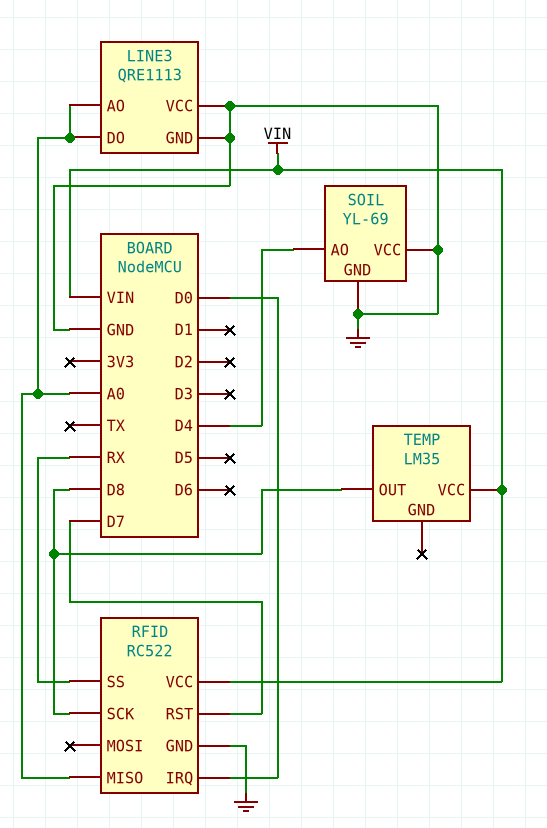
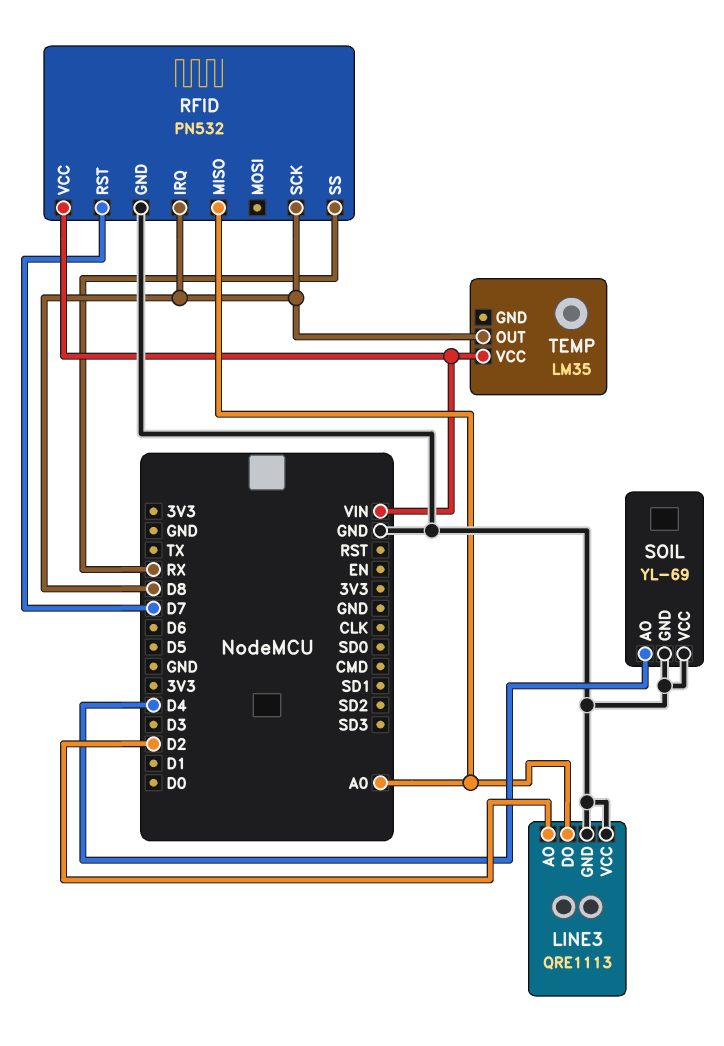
LINE3 pin AO: A0 -> D2
RFID: RC522 -> PN532
RFID pin IRQ: D0 -> D8

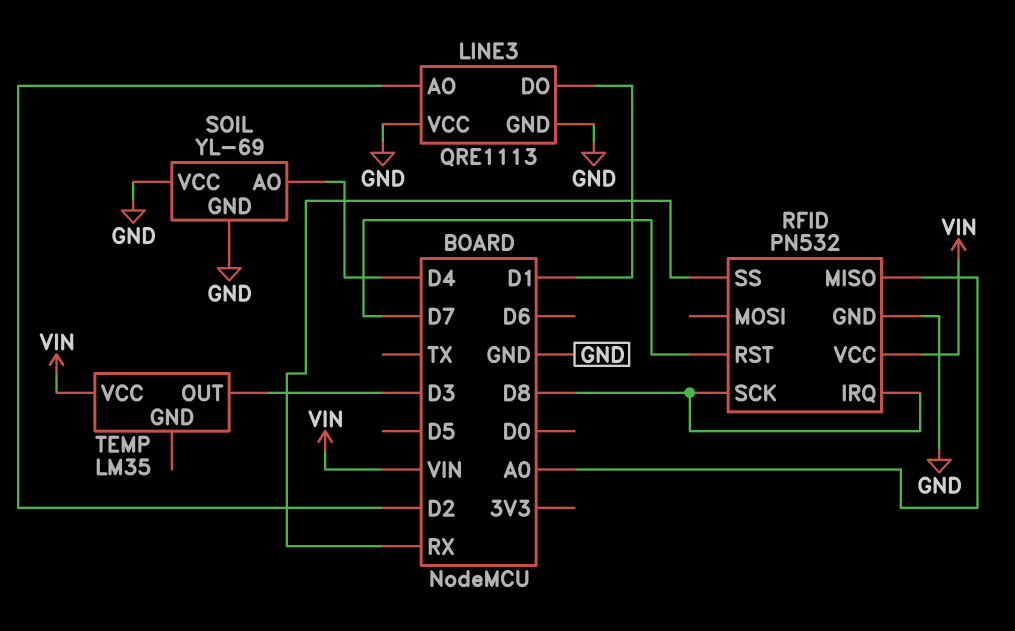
LINE3 pin DO: A0 -> D1
TEMP pin OUT: D8 -> D3

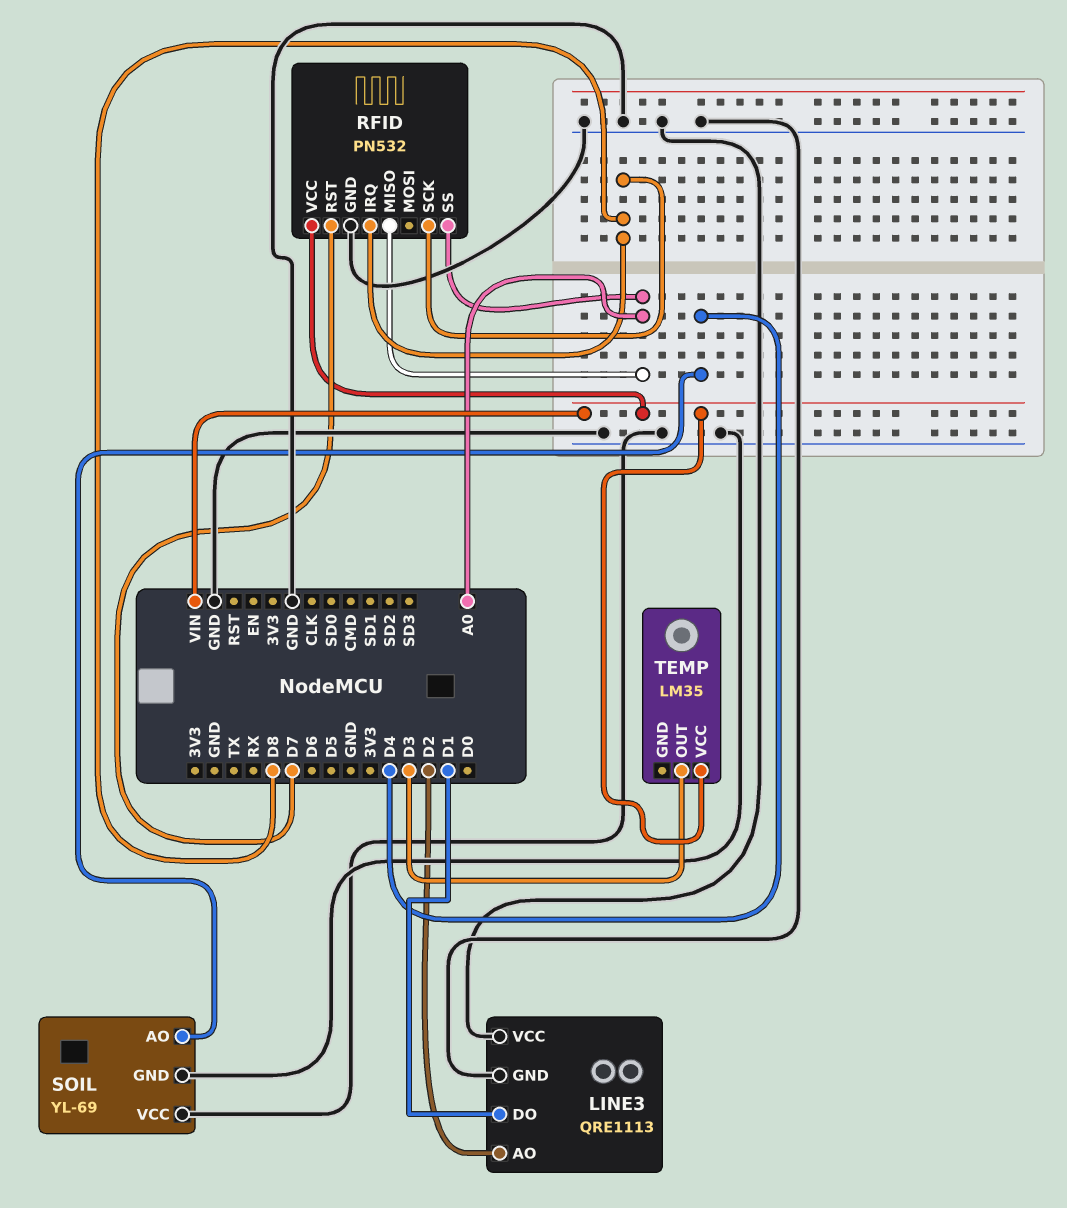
RFID pin SS: RX -> A0

